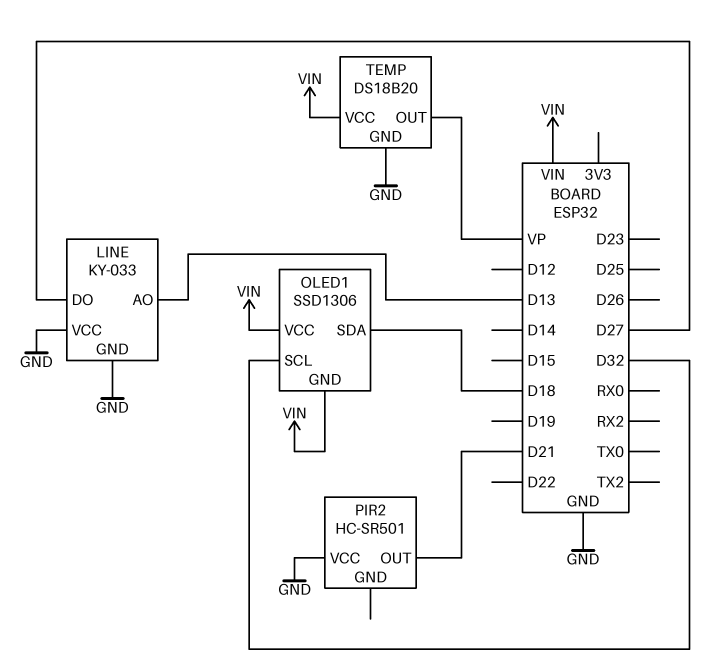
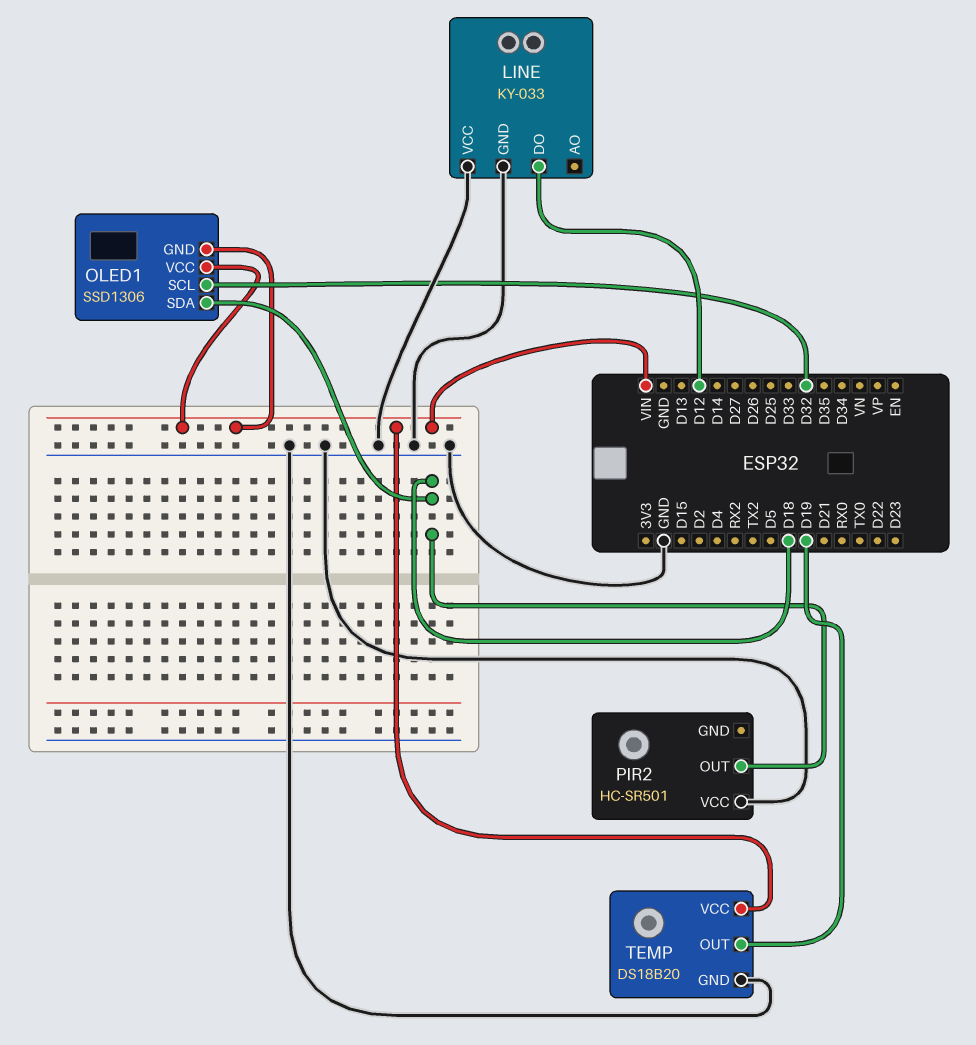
LINE pin AO: D13 -> none
LINE pin DO: D27 -> D12
PIR2 pin OUT: D21 -> D18
TEMP pin OUT: VP -> D19

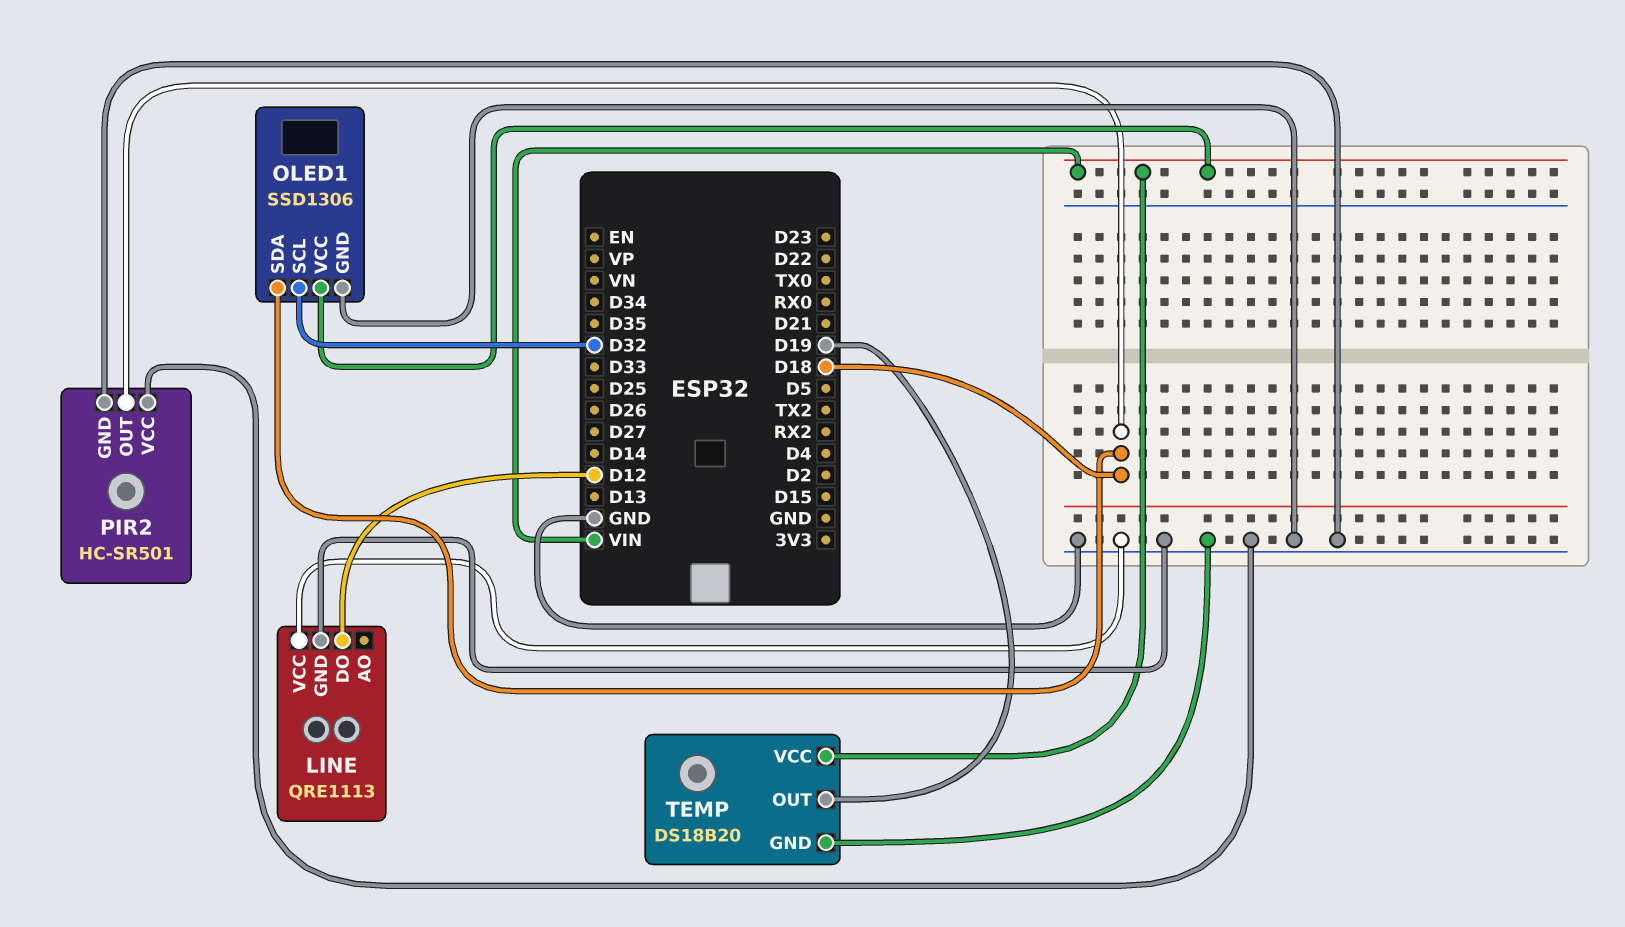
LINE: KY-033 -> QRE1113
OLED1 pin GND: VIN -> GND
PIR2 pin GND: none -> GND

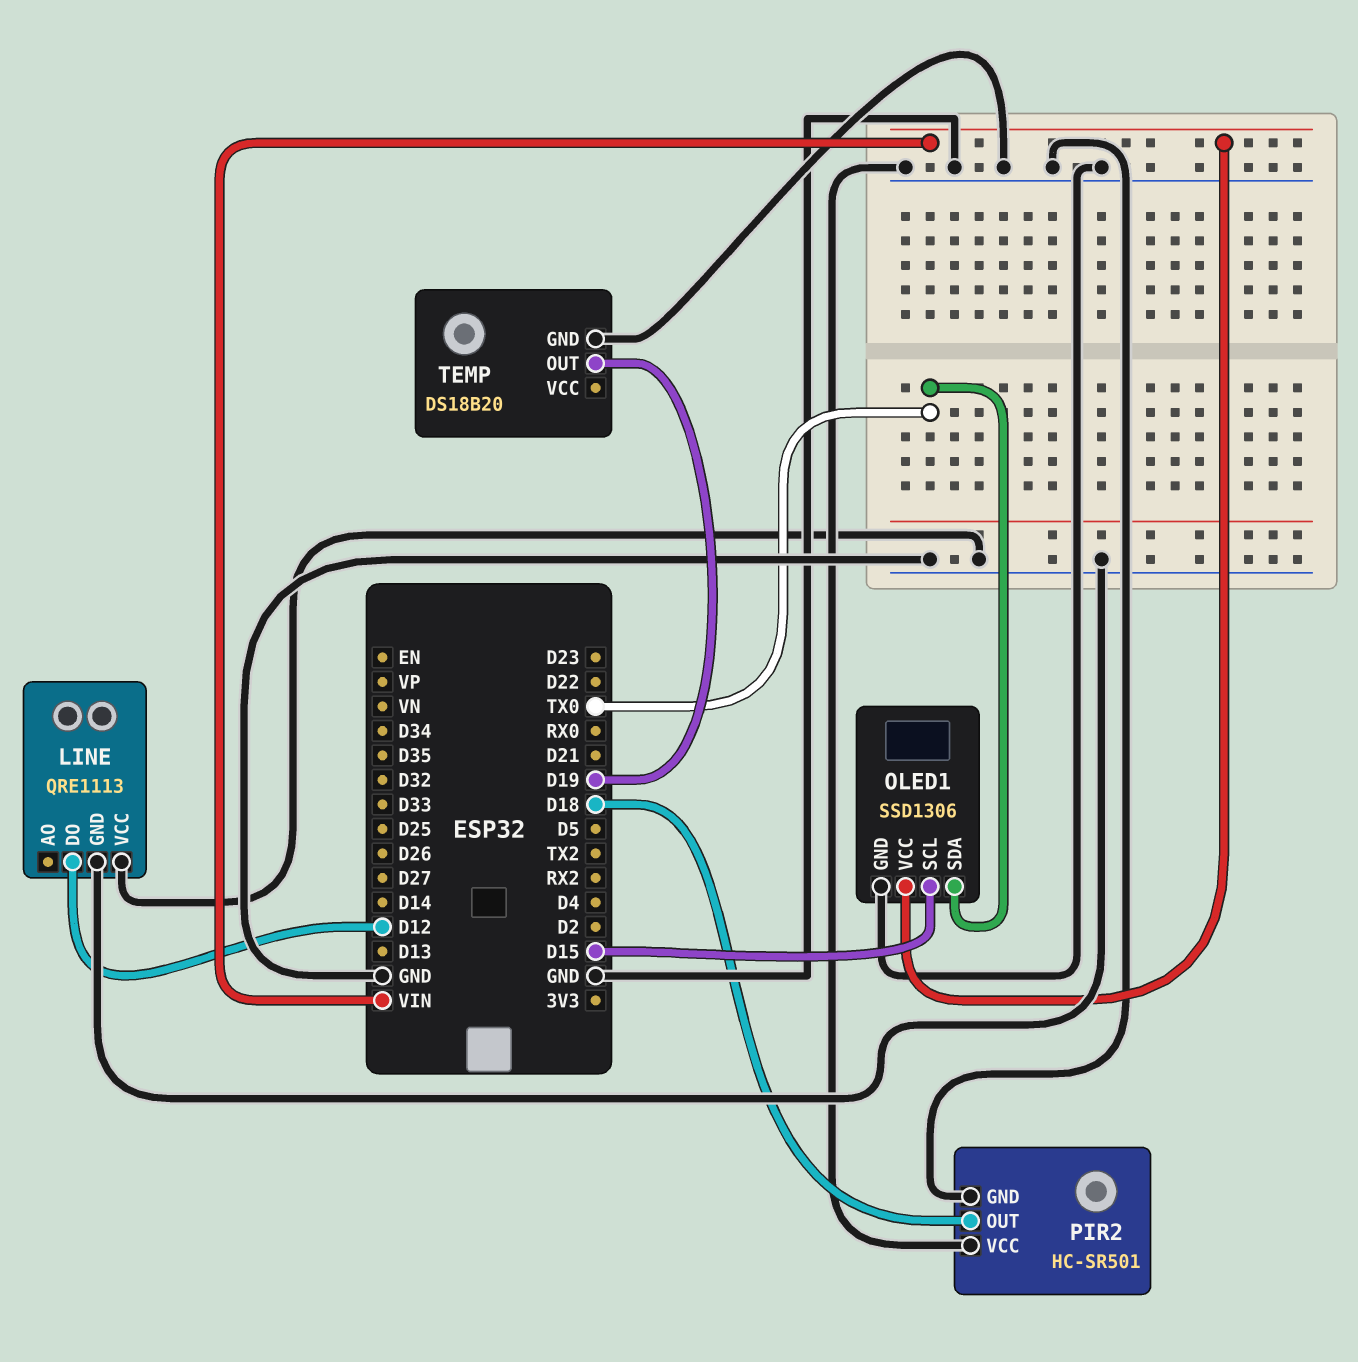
OLED1 pin SCL: D32 -> D15
OLED1 pin SDA: D18 -> TX0
TEMP pin VCC: VIN -> none

